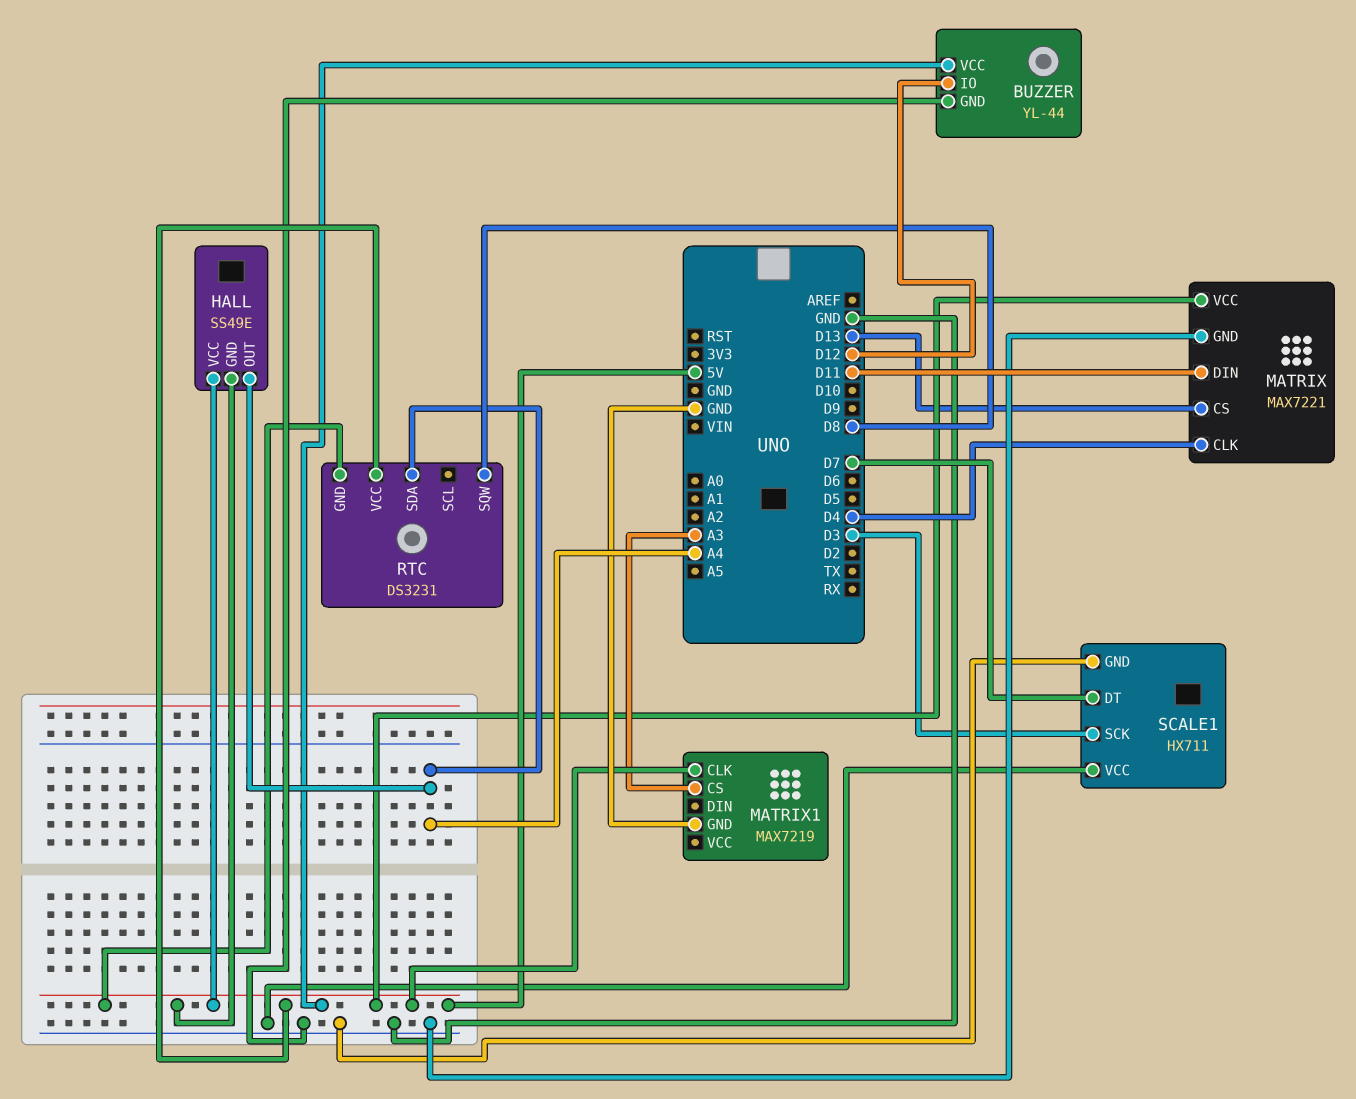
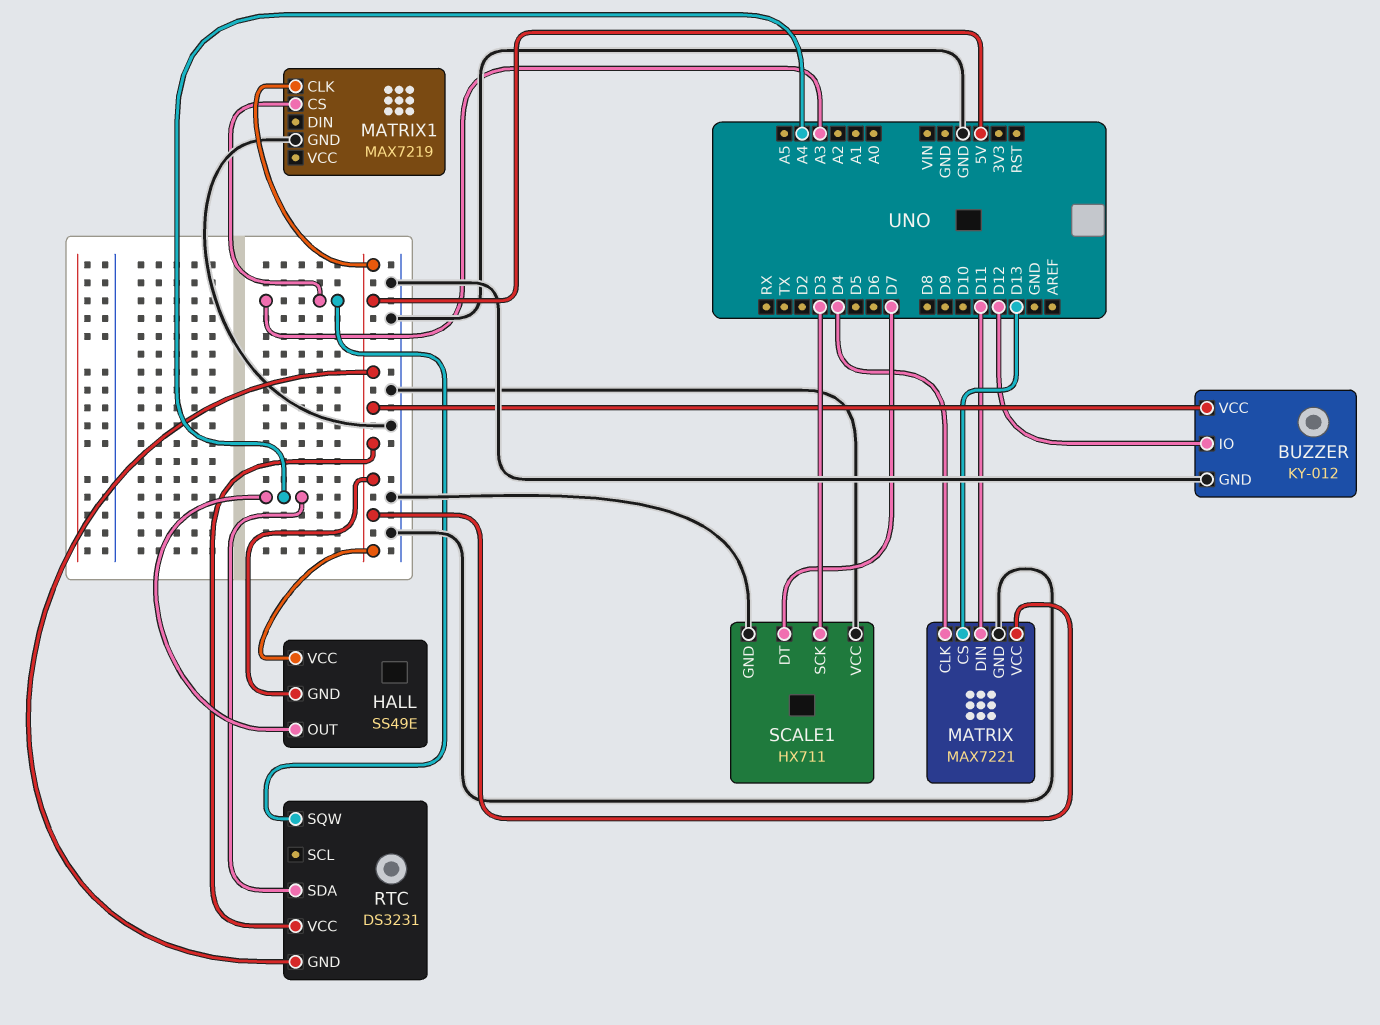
BUZZER: YL-44 -> KY-012
RTC pin SQW: D8 -> A3

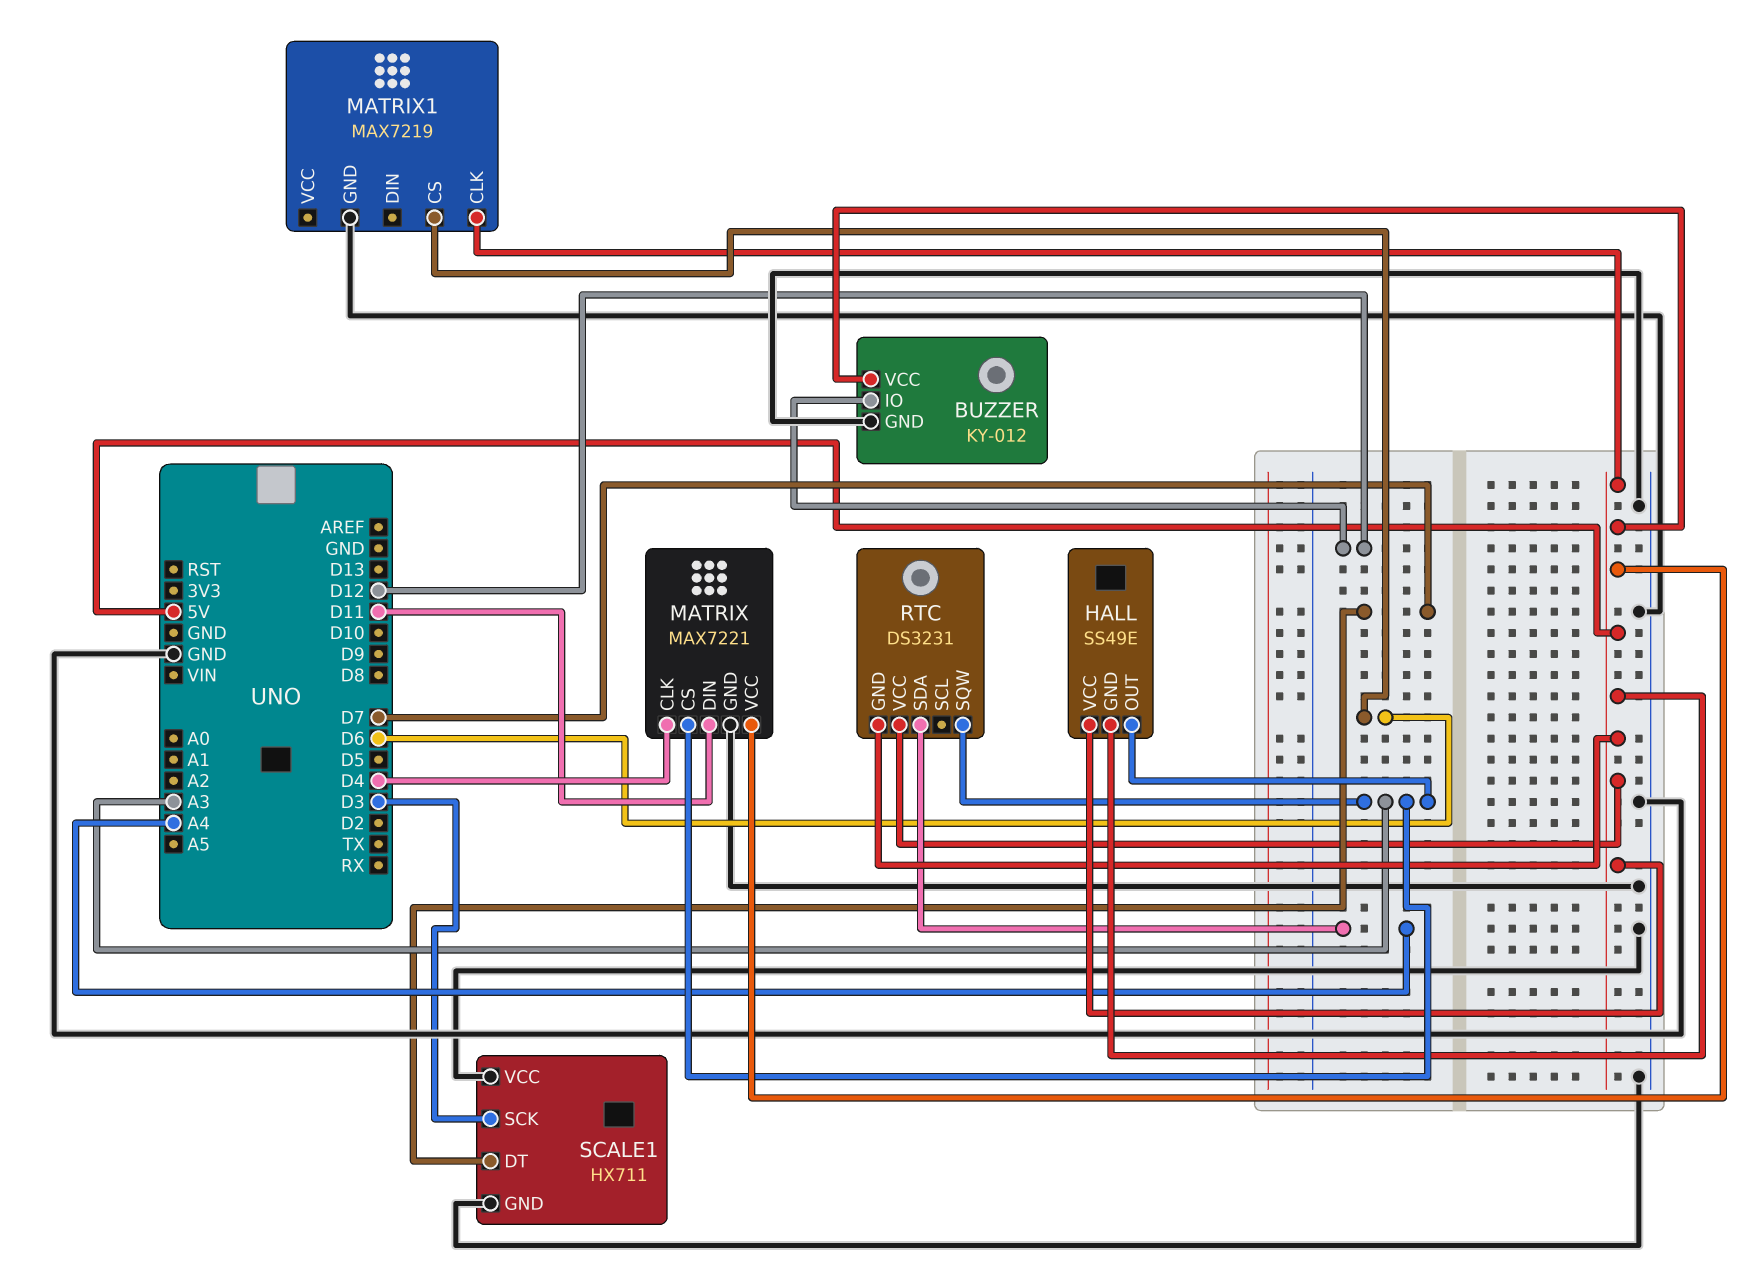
HALL pin OUT: A4 -> A3
MATRIX pin CS: D13 -> A3
MATRIX1 pin CS: A3 -> D6

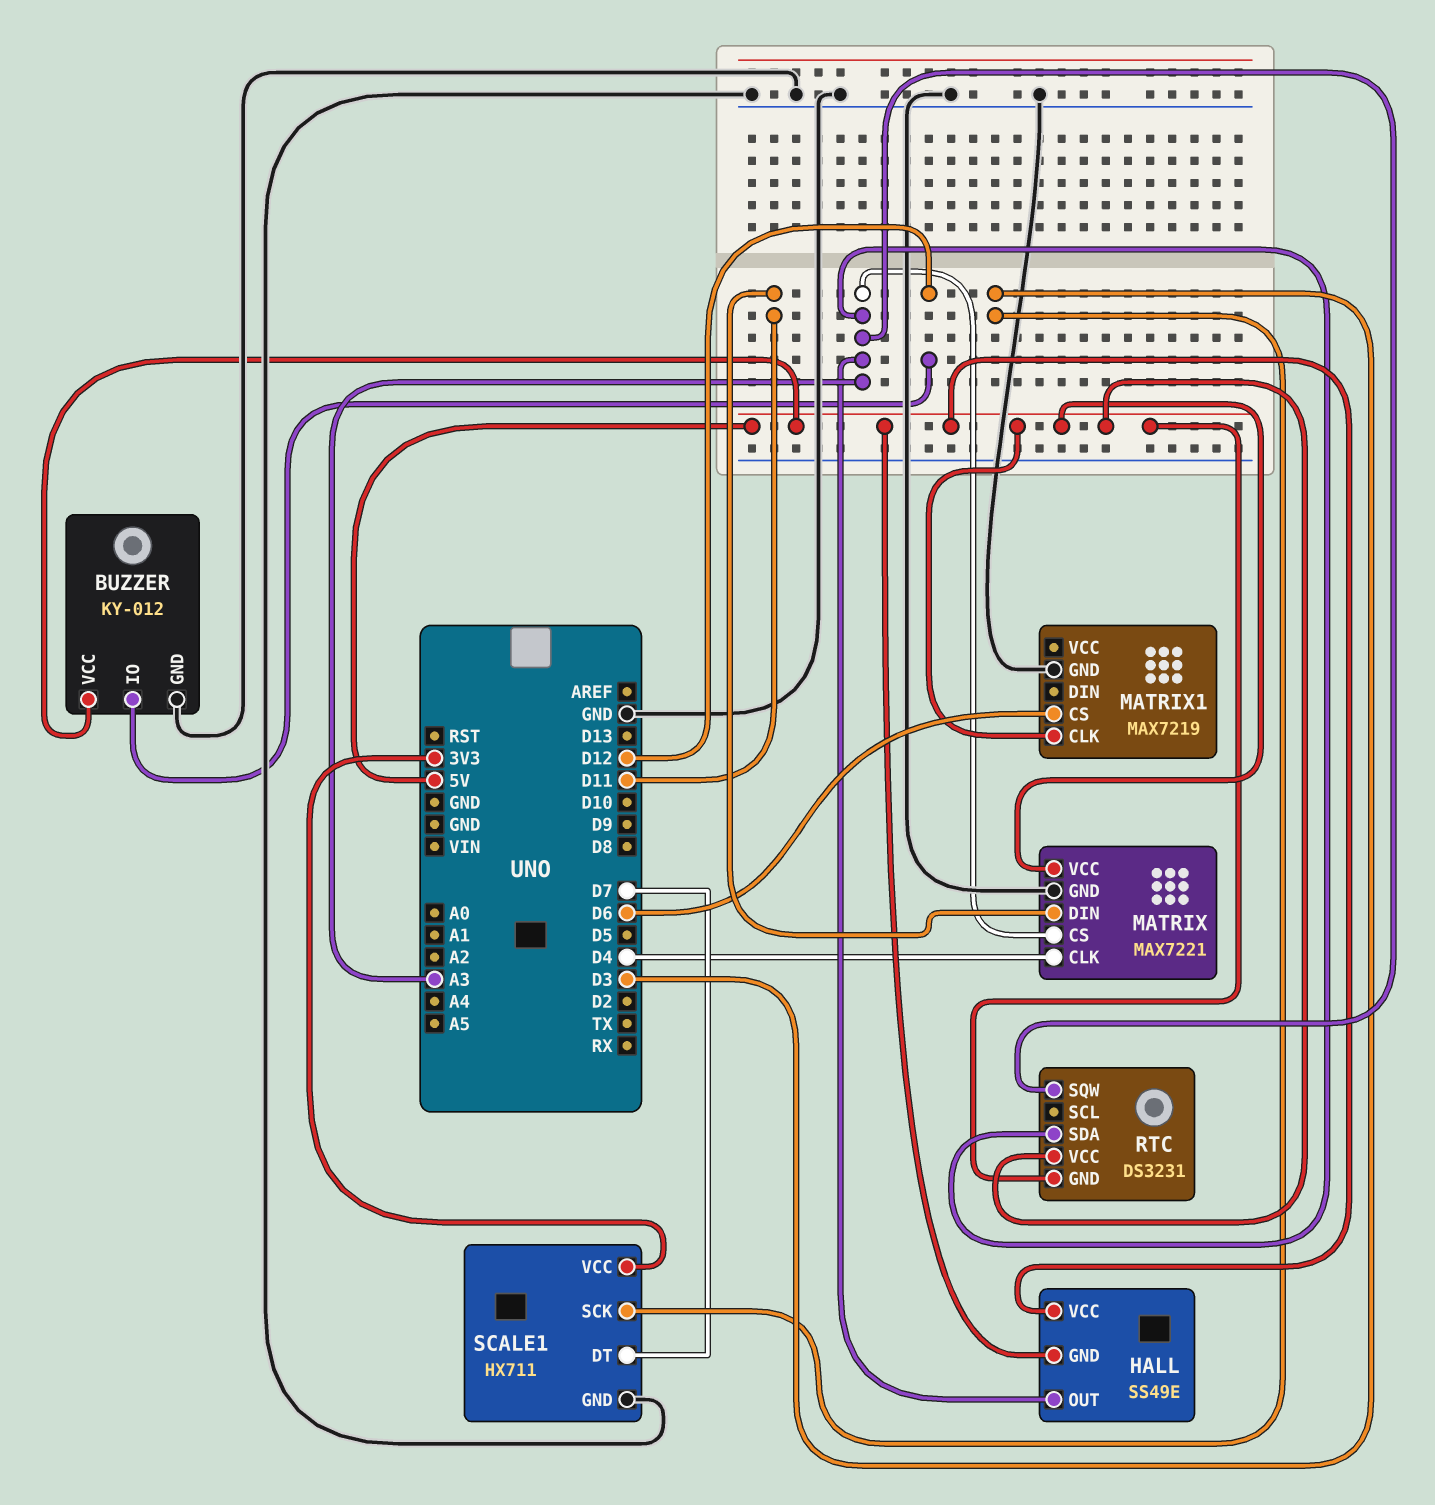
RTC pin SDA: A4 -> A3
SCALE1 pin VCC: GND -> 3V3

